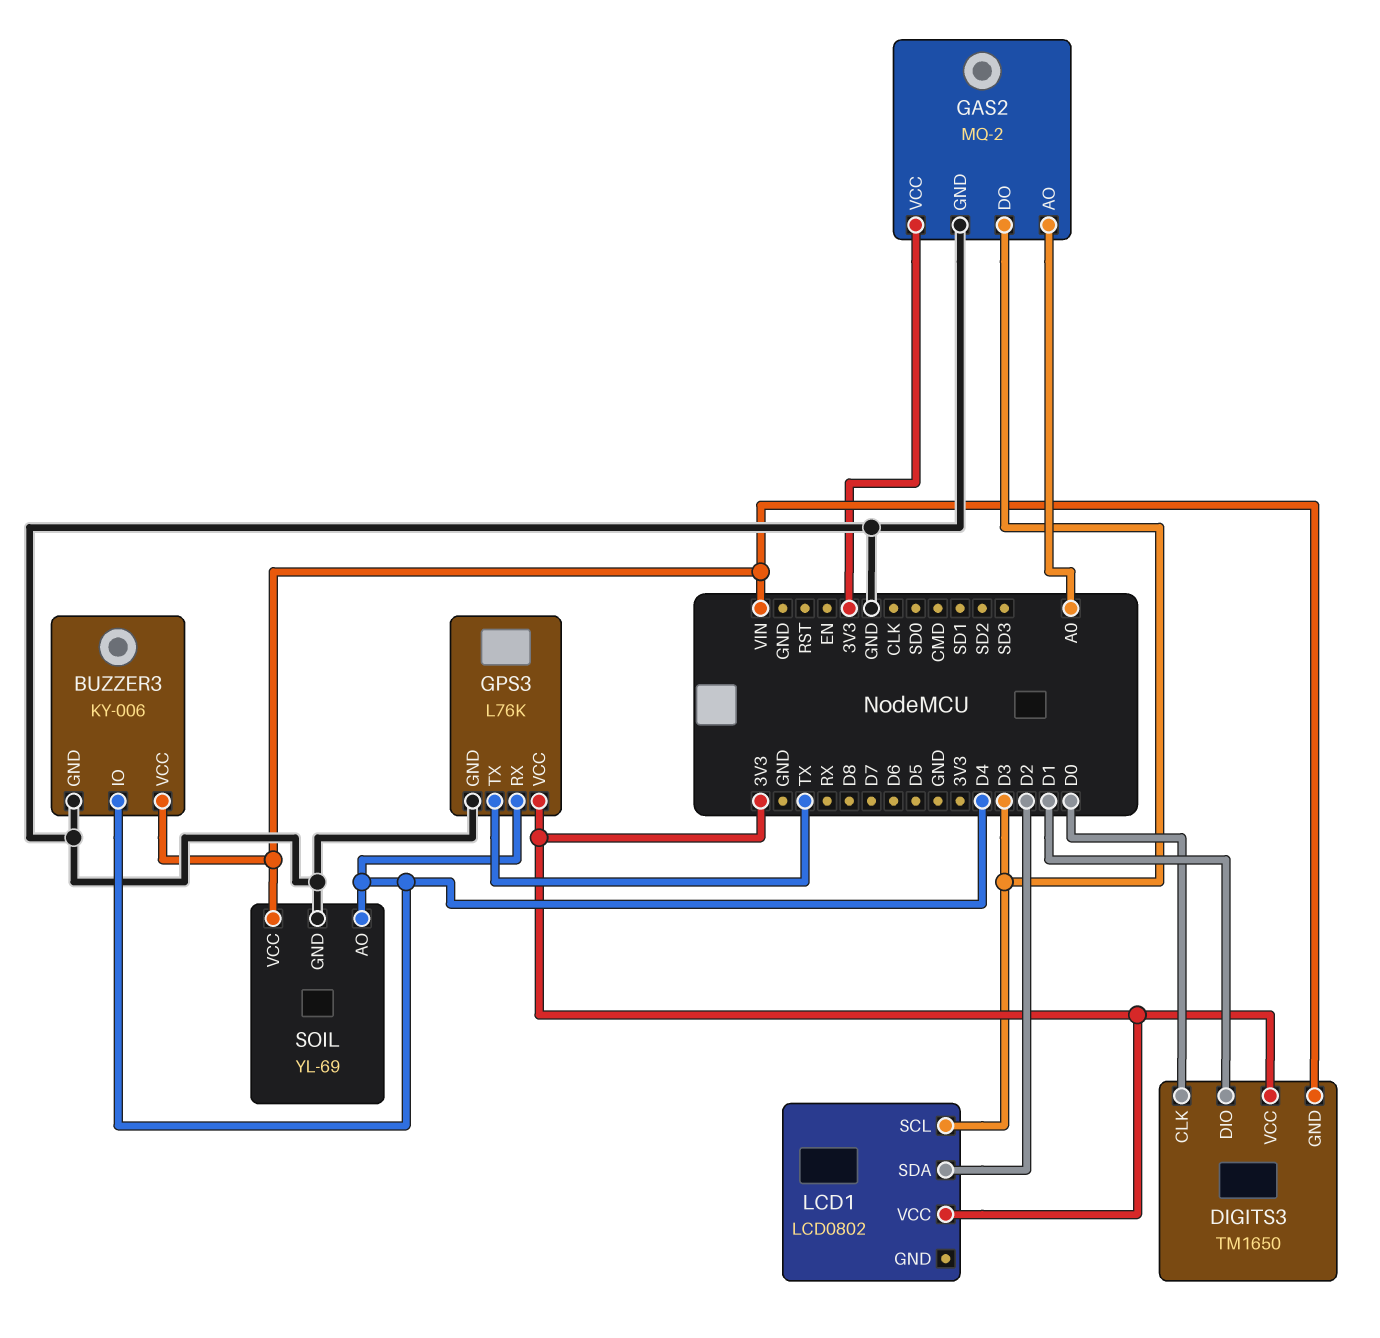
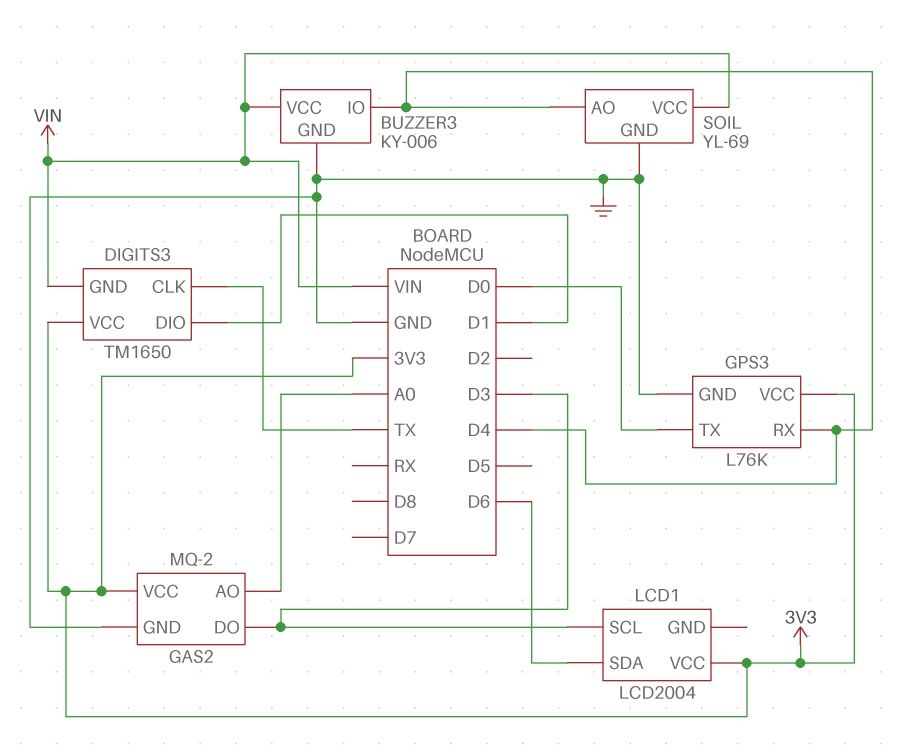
DIGITS3 pin CLK: D0 -> TX
GPS3 pin TX: TX -> D0
LCD1: LCD0802 -> LCD2004
LCD1 pin SDA: D2 -> D6

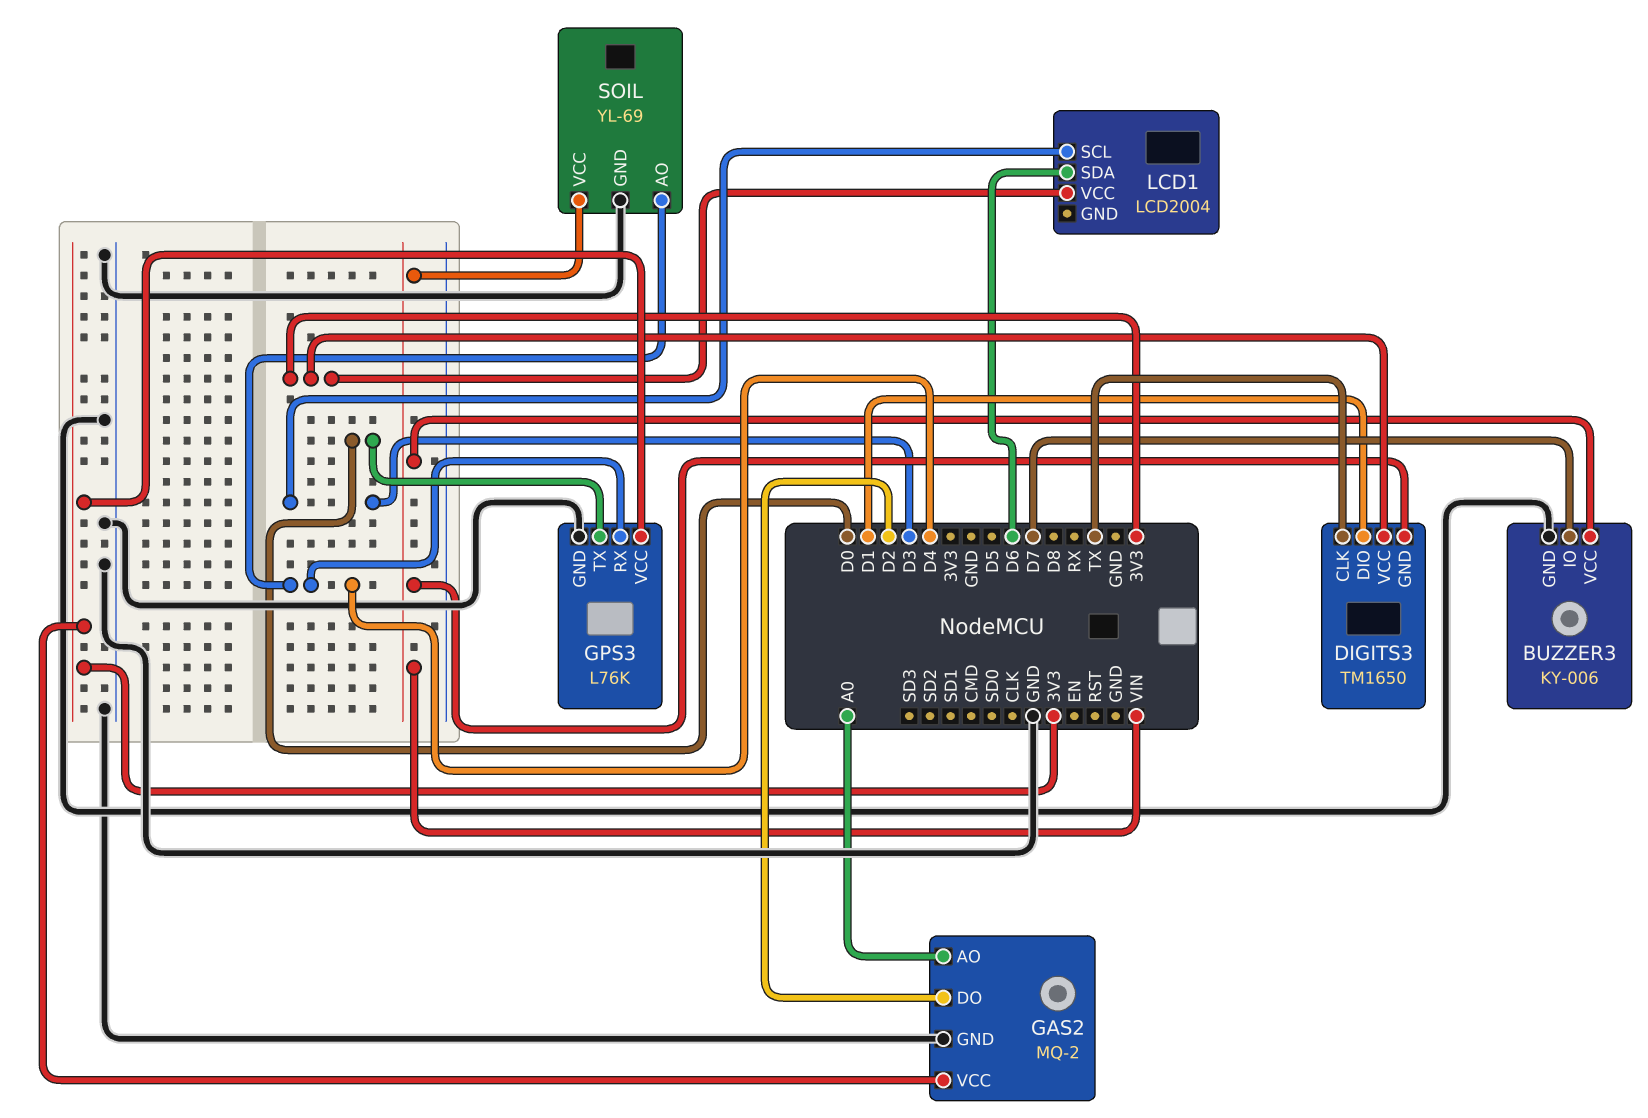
BUZZER3 pin IO: D4 -> D7
GAS2 pin DO: D3 -> D2

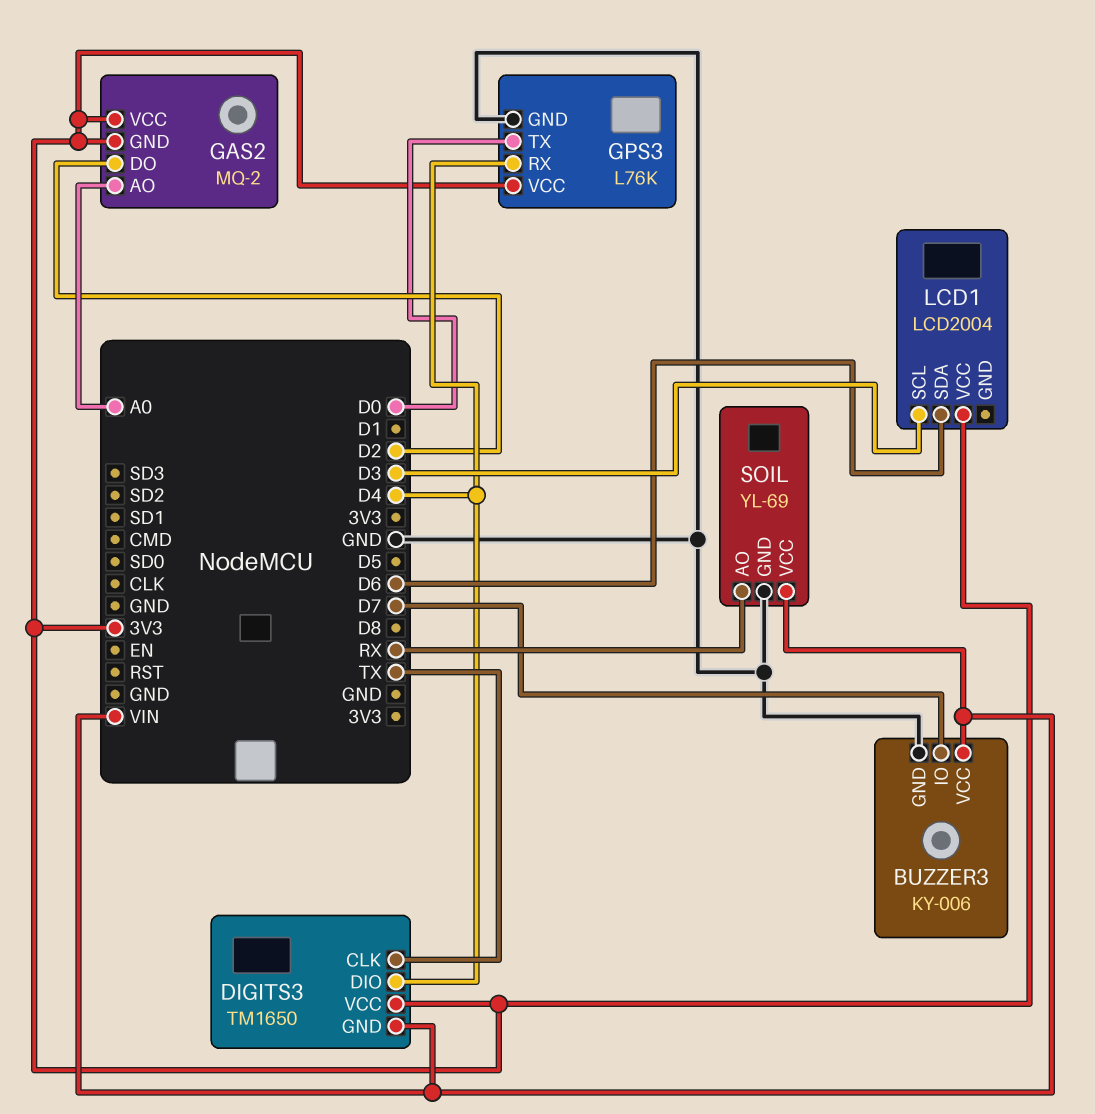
DIGITS3 pin DIO: D1 -> D4
GAS2 pin GND: GND -> 3V3
SOIL pin AO: D4 -> RX

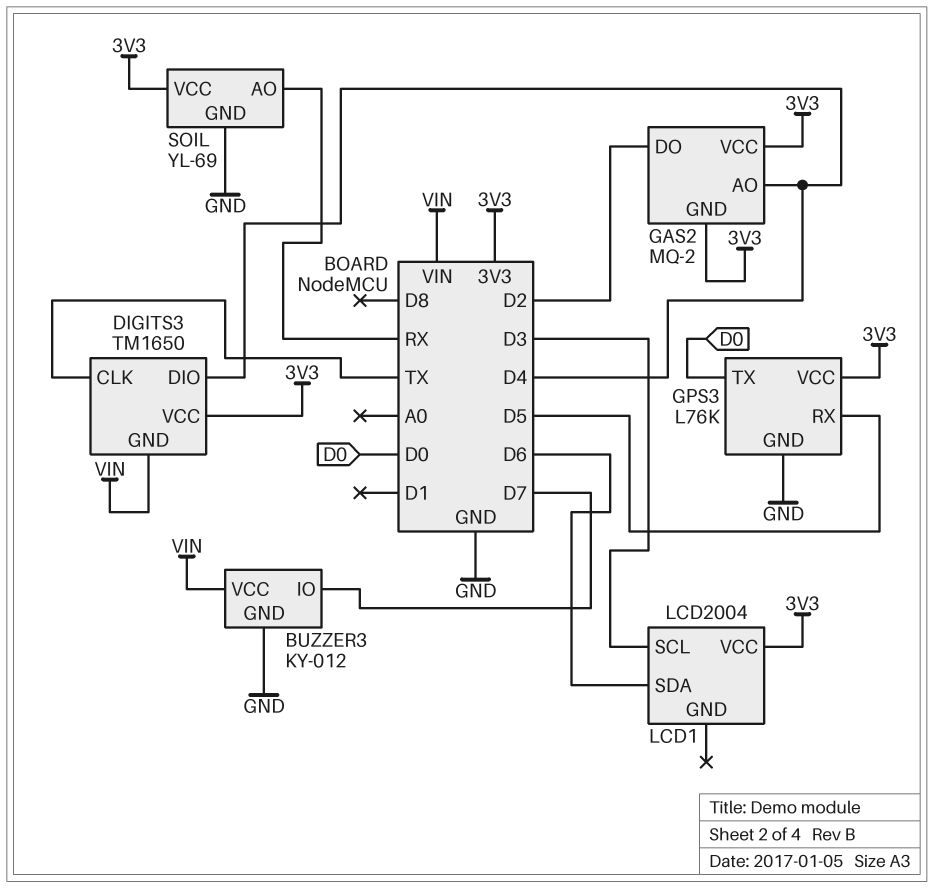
BUZZER3: KY-006 -> KY-012
GAS2 pin AO: A0 -> D4
GPS3 pin RX: D4 -> D5
SOIL pin VCC: VIN -> 3V3

